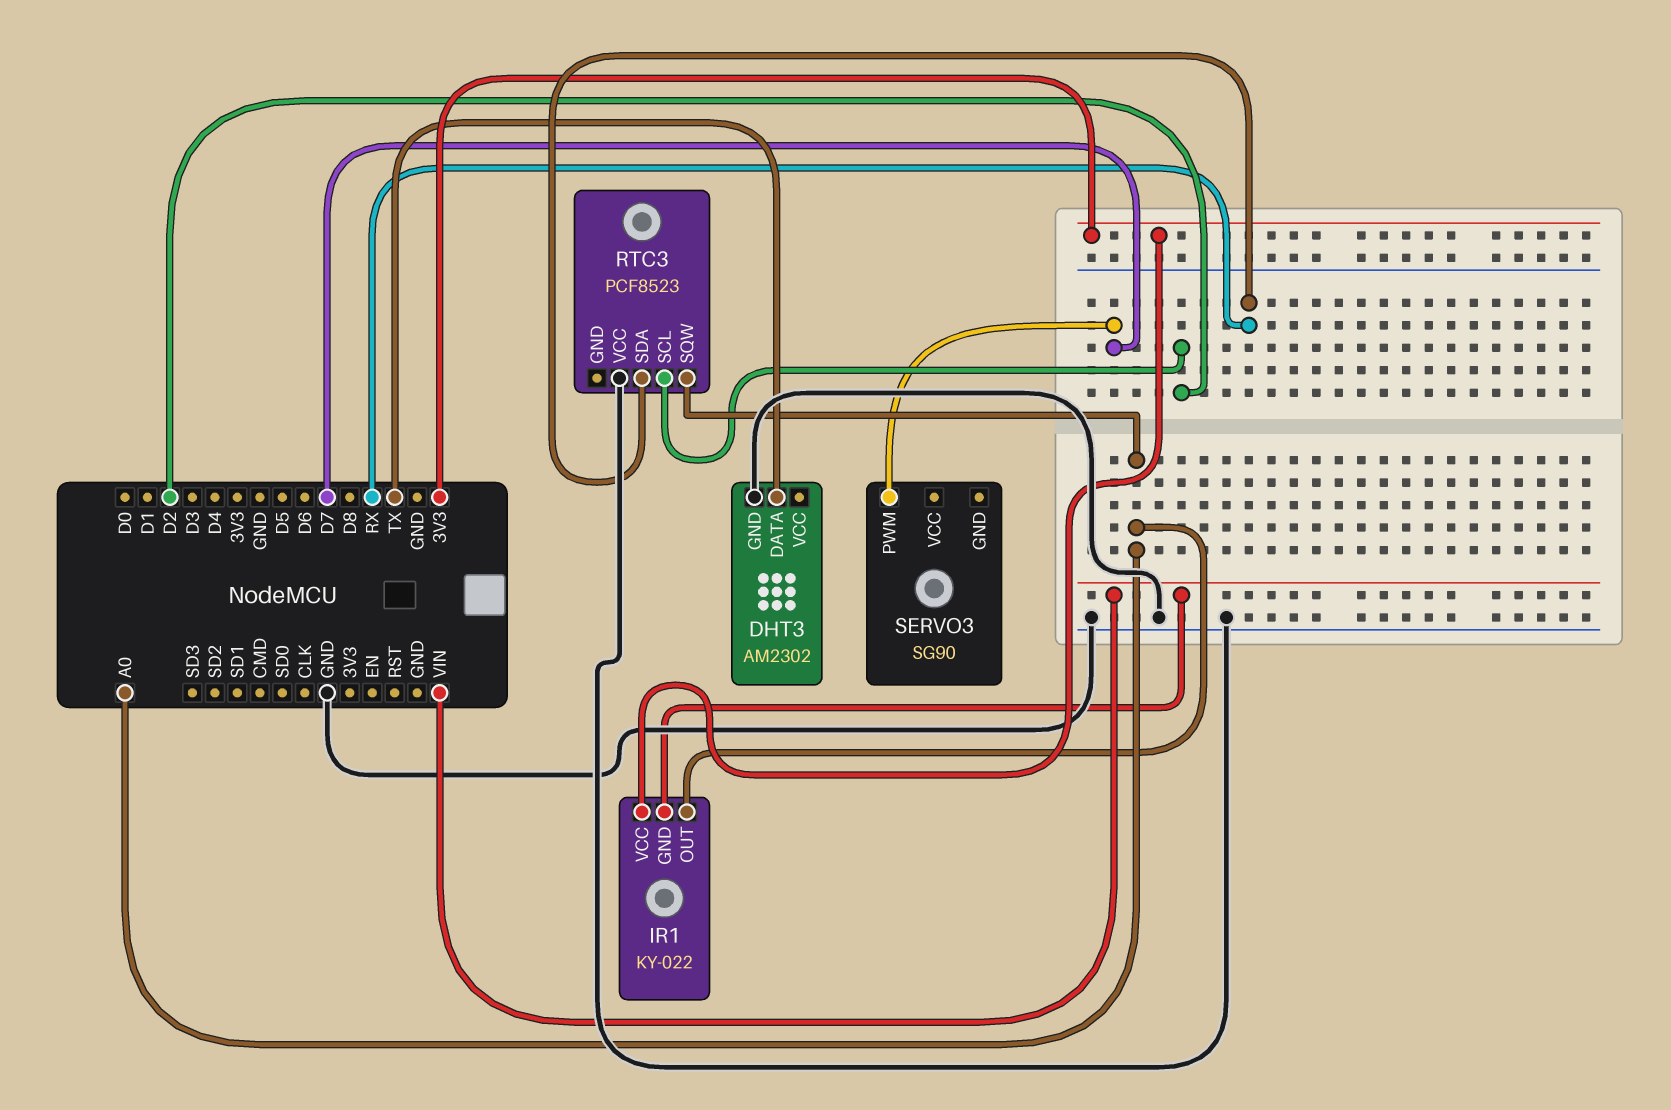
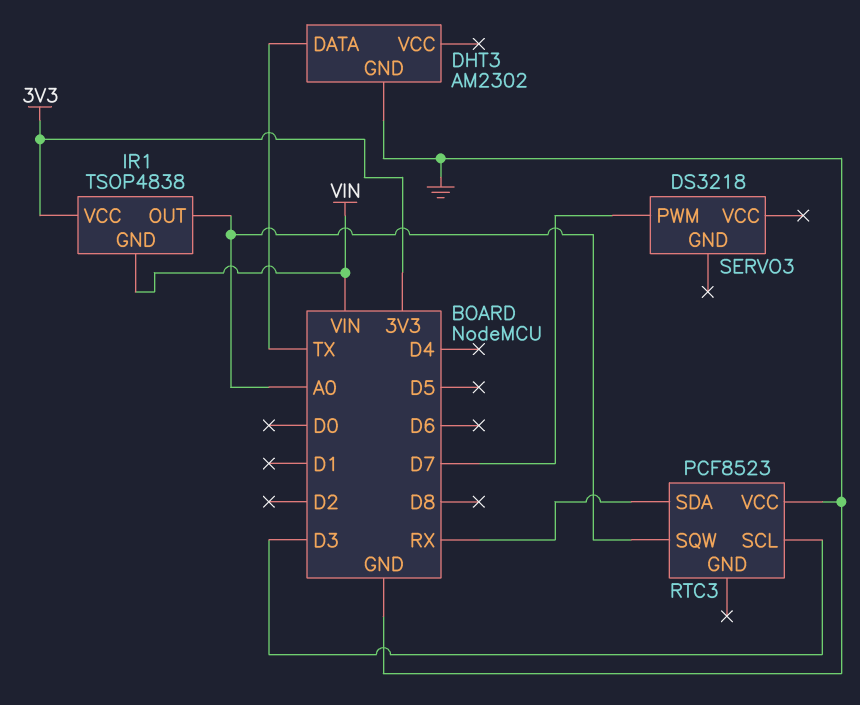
IR1: KY-022 -> TSOP4838
RTC3 pin SCL: D2 -> D3
SERVO3: SG90 -> DS3218

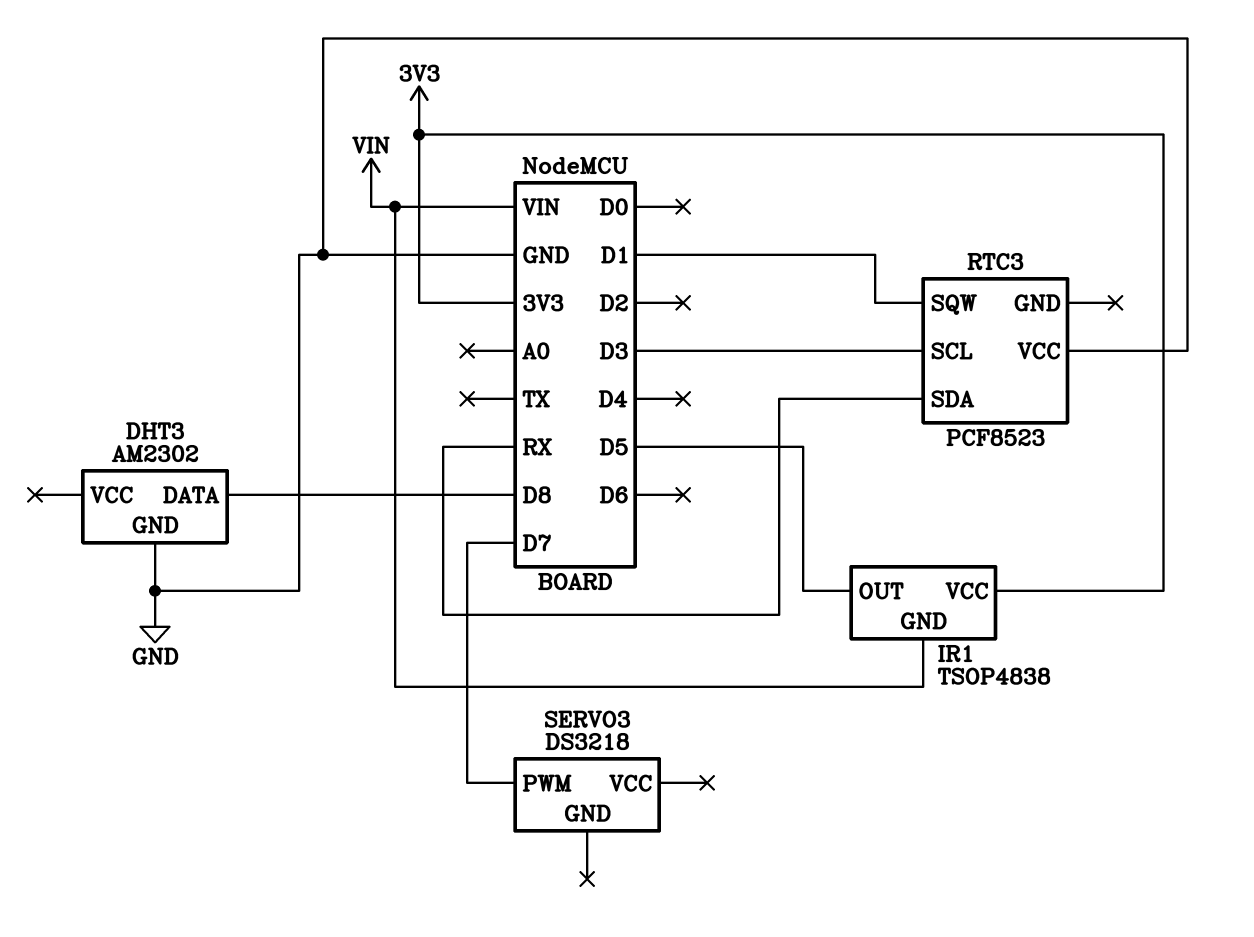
DHT3 pin DATA: TX -> D8
IR1 pin OUT: A0 -> D5
RTC3 pin SQW: A0 -> D1

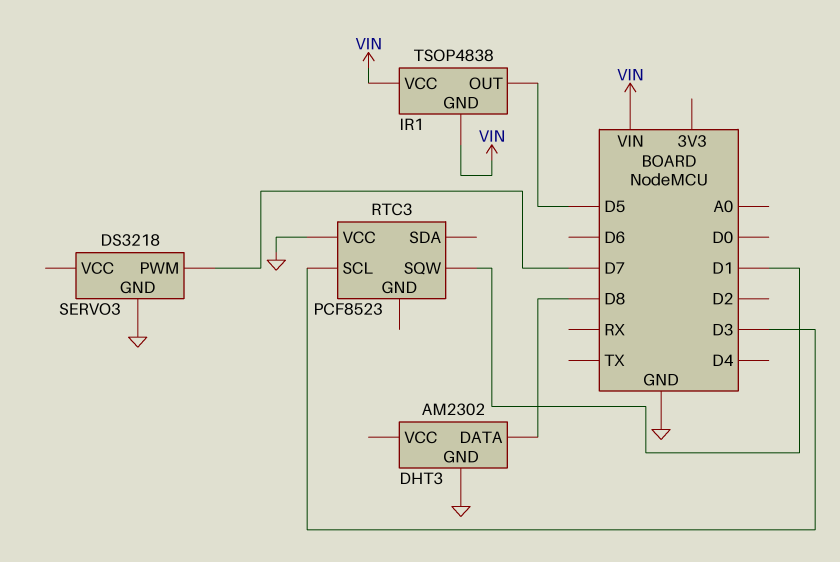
IR1 pin VCC: 3V3 -> VIN
RTC3 pin SDA: RX -> none
SERVO3 pin GND: none -> GND

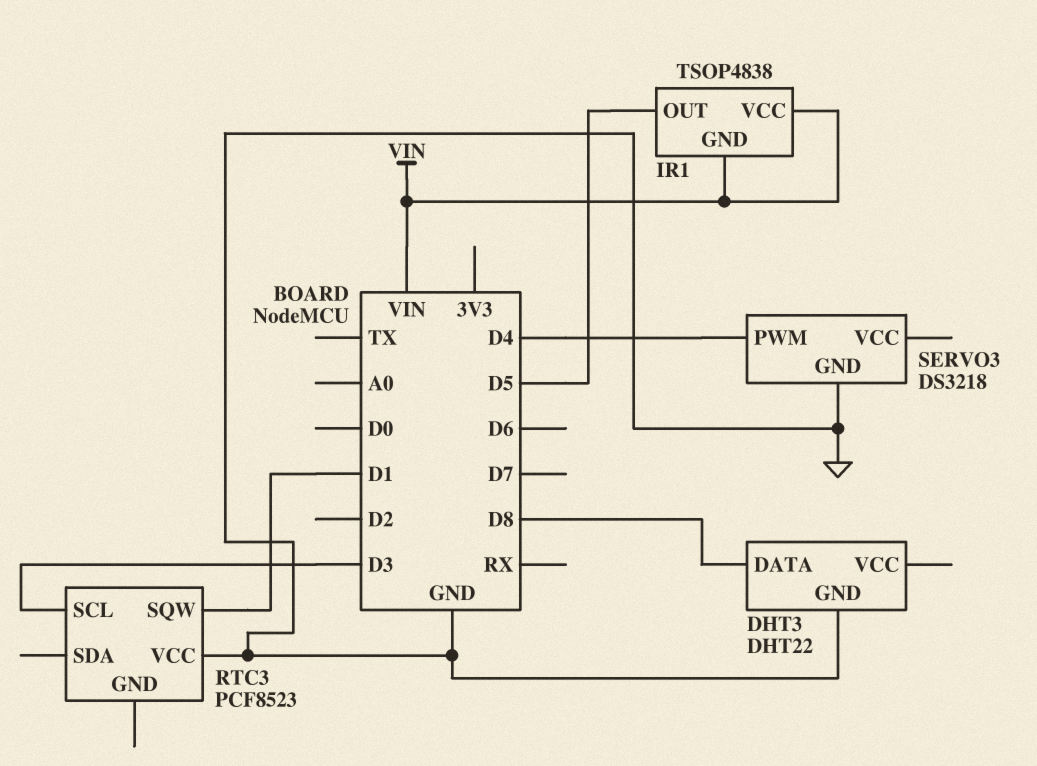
DHT3: AM2302 -> DHT22
SERVO3 pin PWM: D7 -> D4

